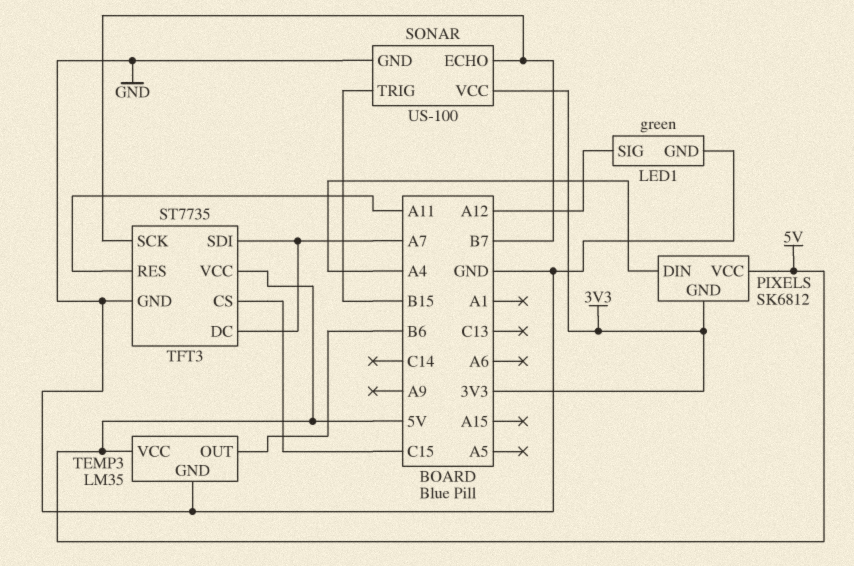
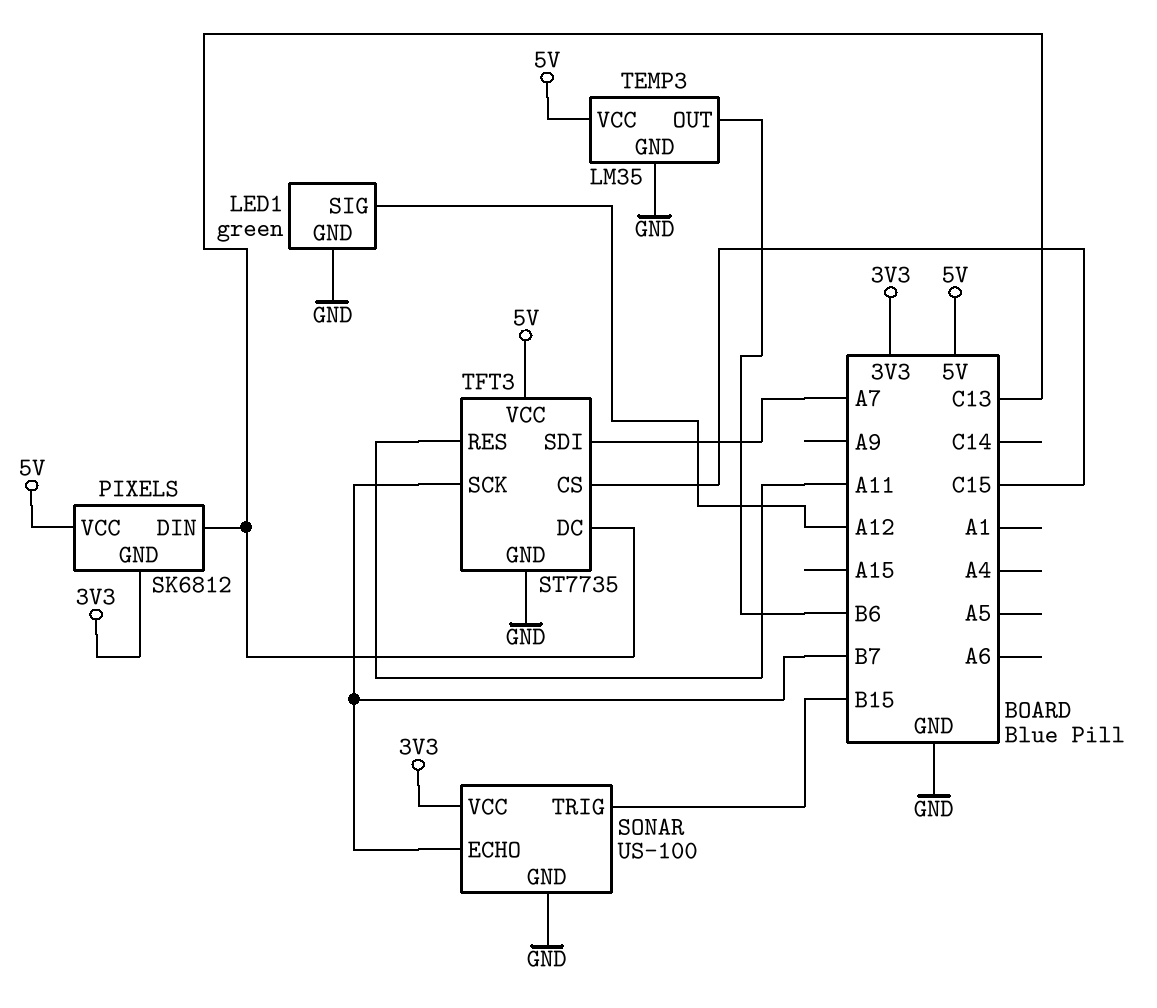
PIXELS pin DIN: A4 -> C13
TFT3 pin DC: A7 -> C13

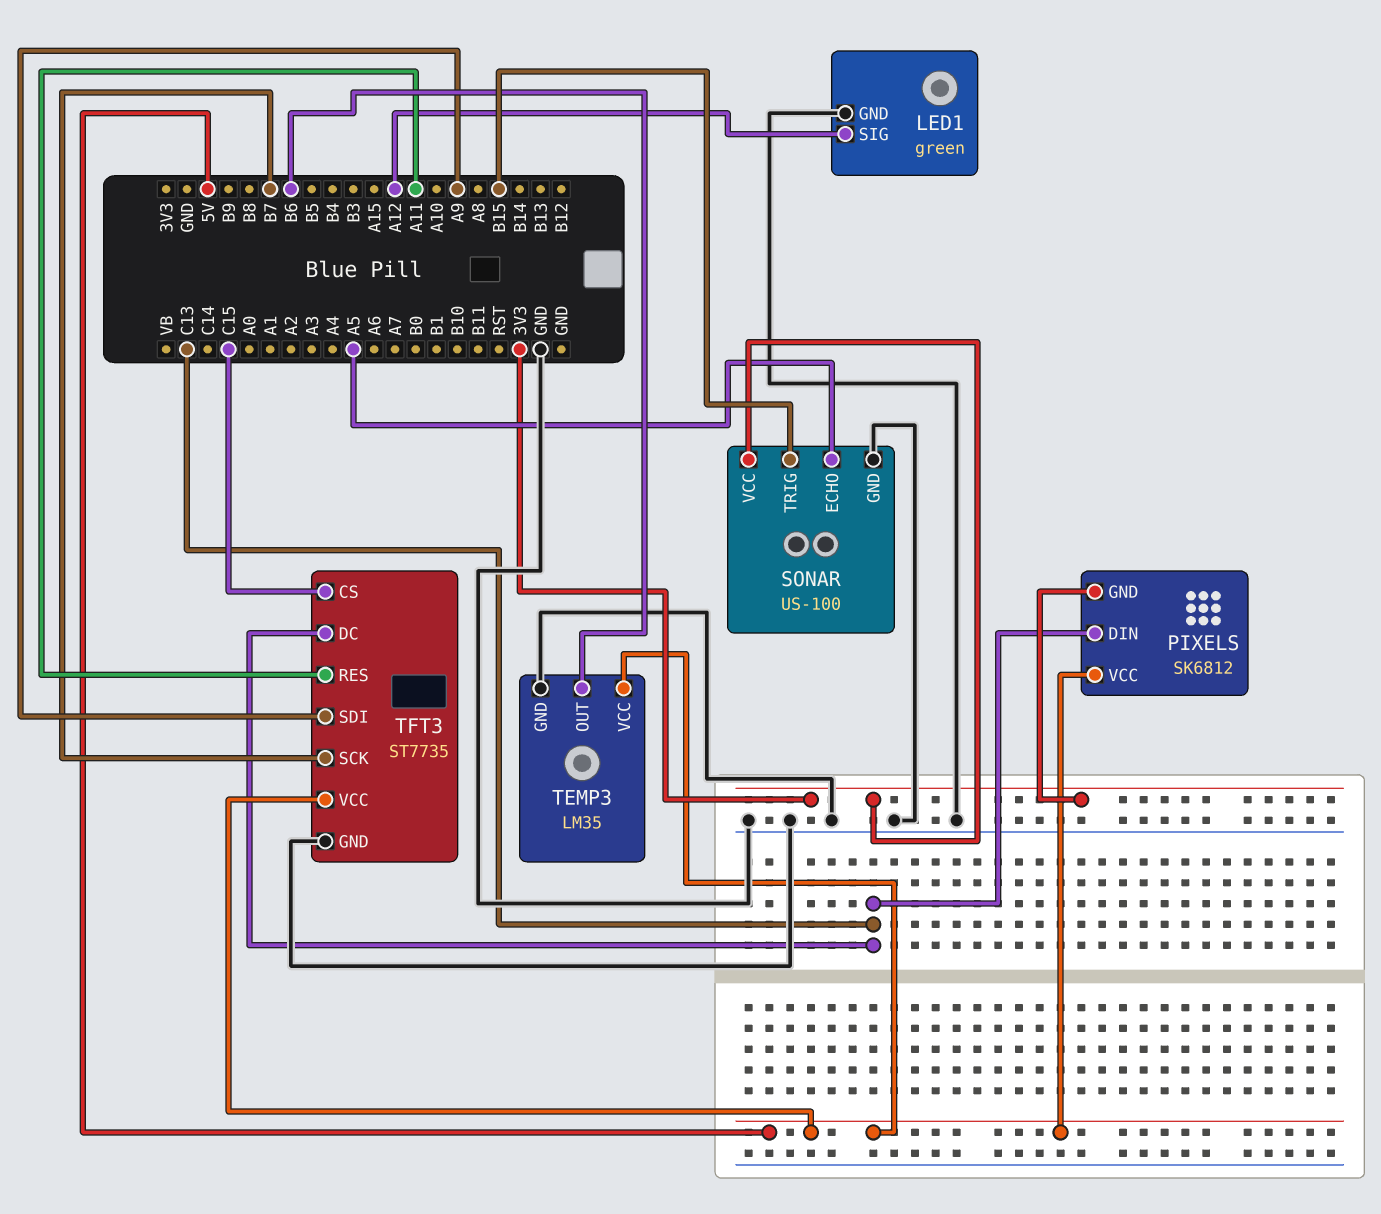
SONAR pin ECHO: B7 -> A5
TFT3 pin SDI: A7 -> A9

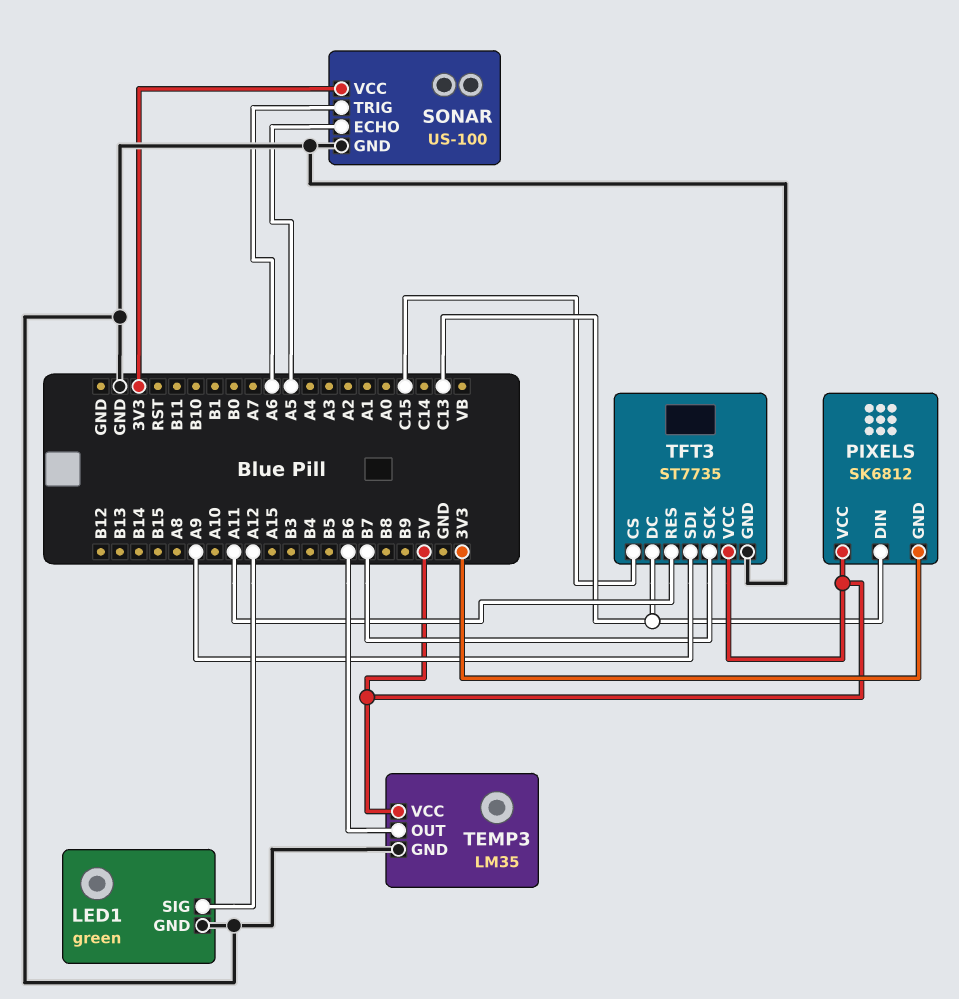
SONAR pin TRIG: B15 -> A6

